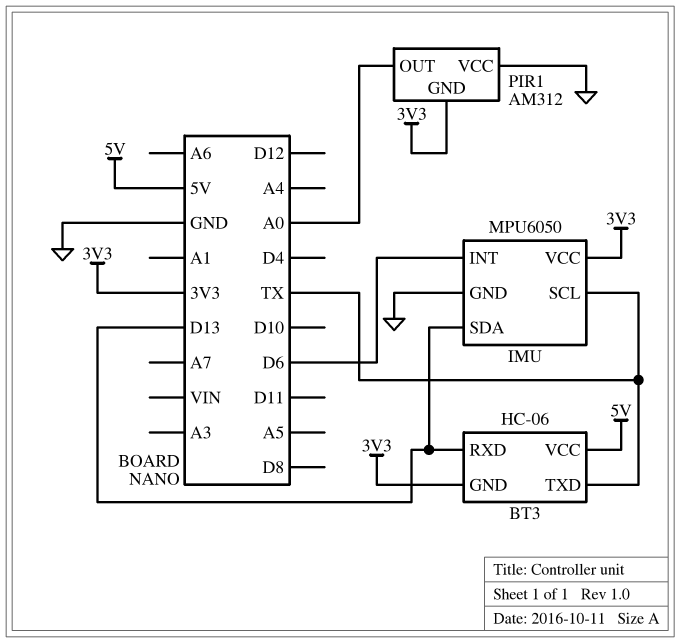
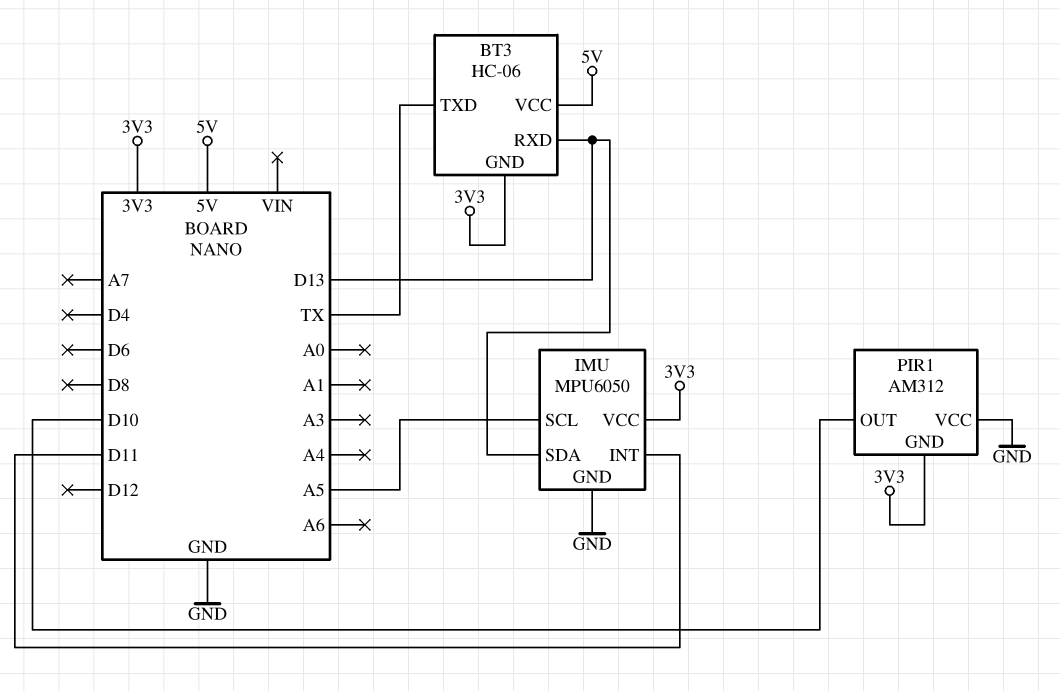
IMU pin INT: D6 -> D11
IMU pin SCL: TX -> A5
PIR1 pin OUT: A0 -> D10

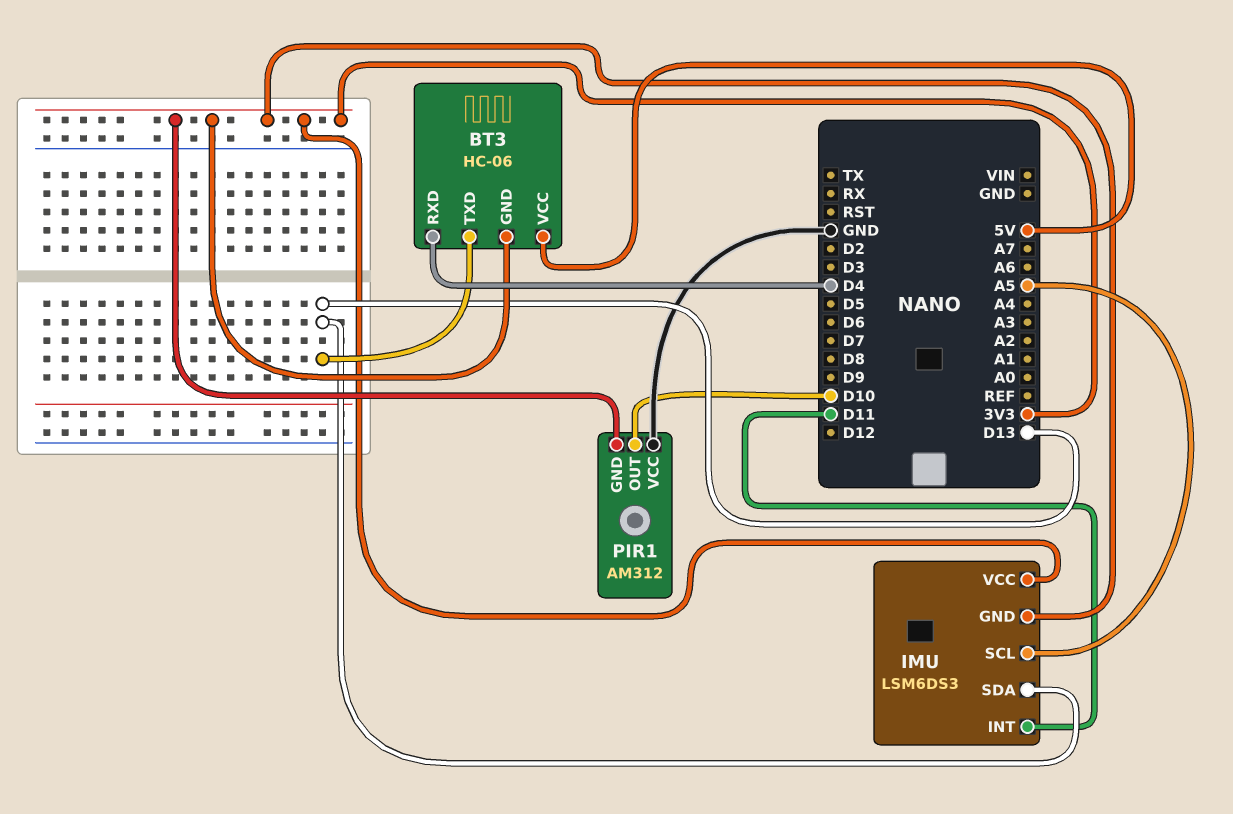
BT3 pin RXD: D13 -> D4
BT3 pin TXD: TX -> D13
IMU: MPU6050 -> LSM6DS3
IMU pin GND: GND -> 3V3

